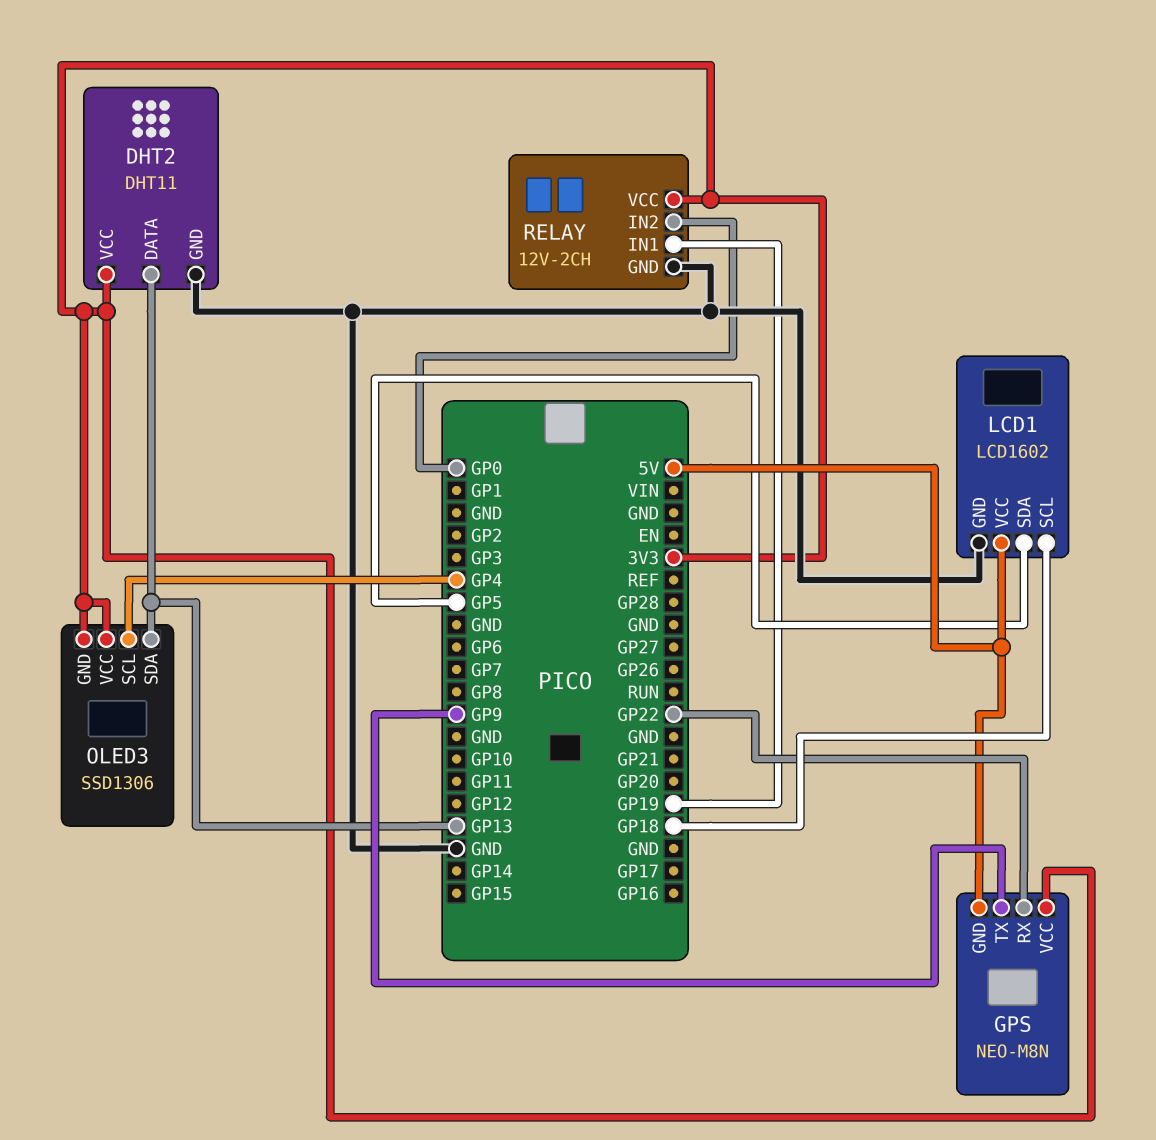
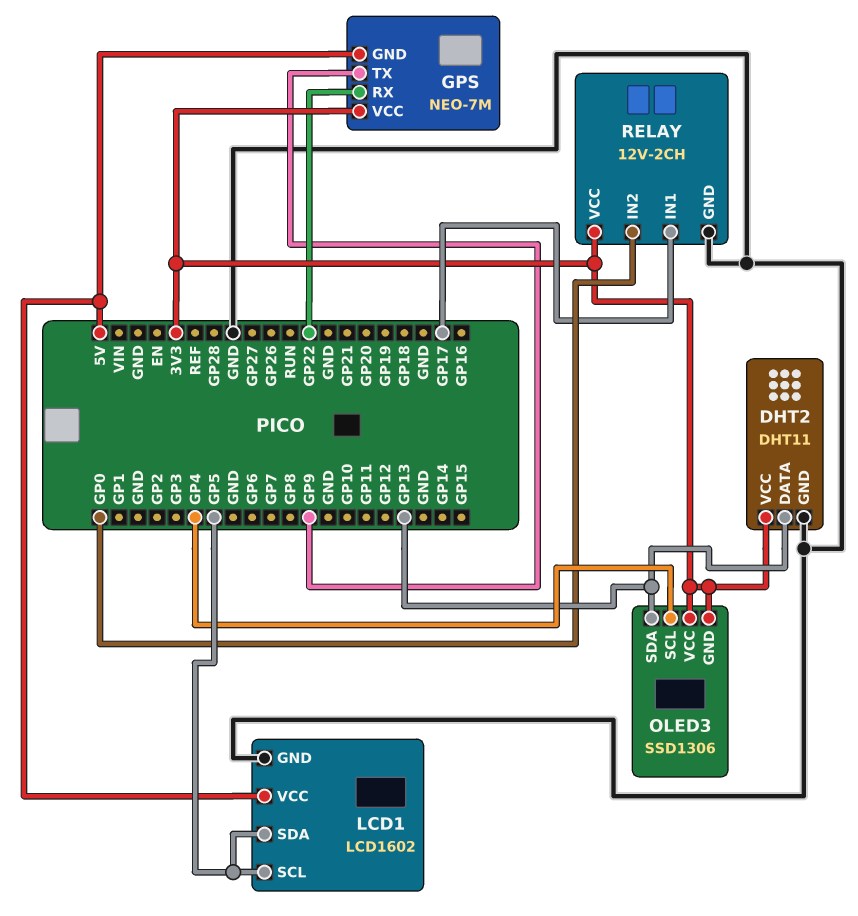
GPS: NEO-M8N -> NEO-7M
LCD1 pin SCL: GP18 -> GP5
RELAY pin IN1: GP19 -> GP17

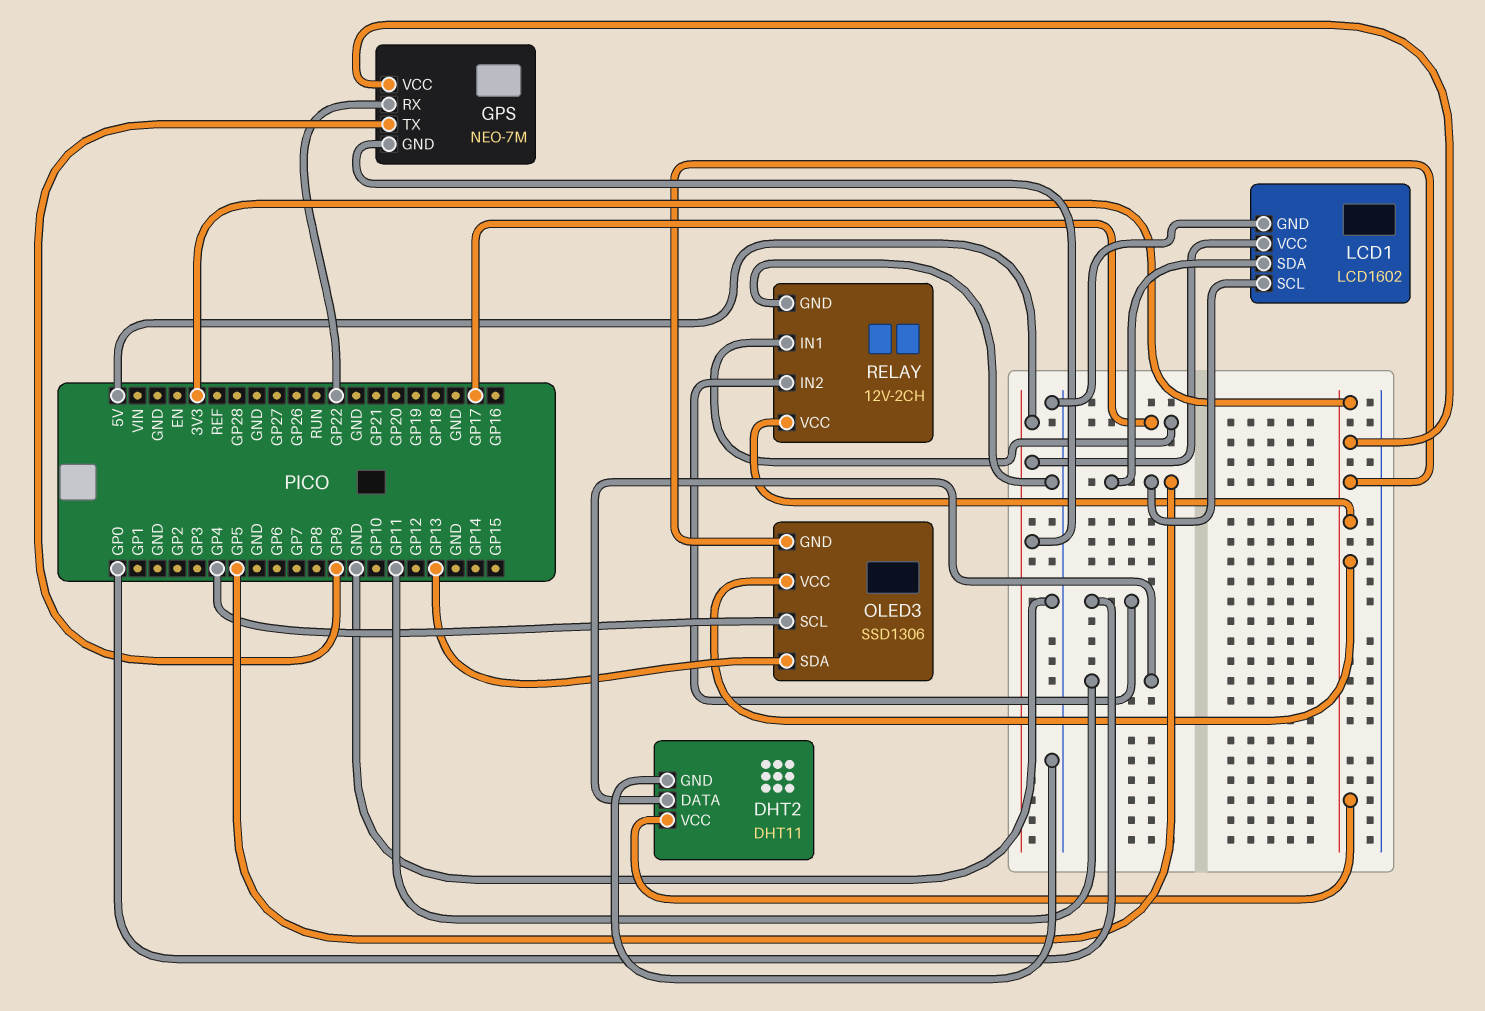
DHT2 pin DATA: GP13 -> GP11

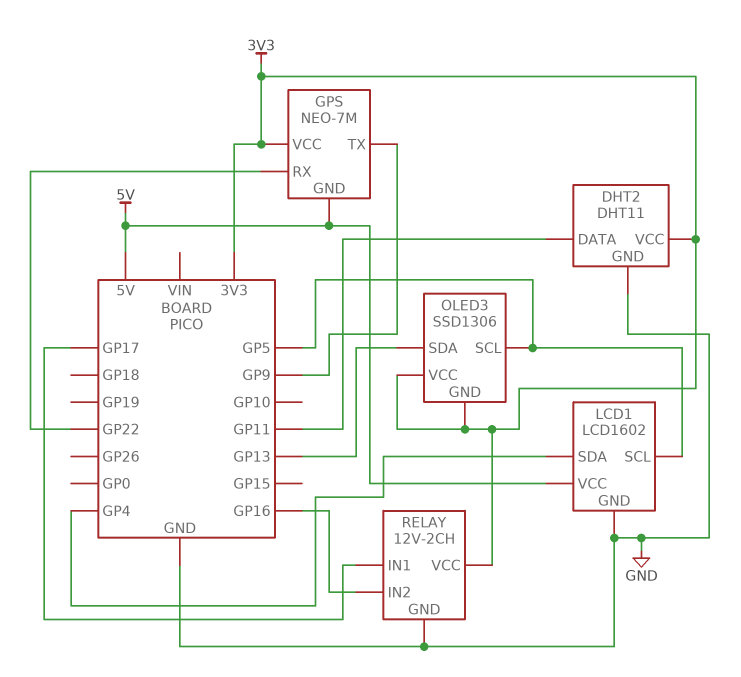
LCD1 pin SDA: GP5 -> GP4
OLED3 pin SCL: GP4 -> GP5
RELAY pin IN2: GP0 -> GP16

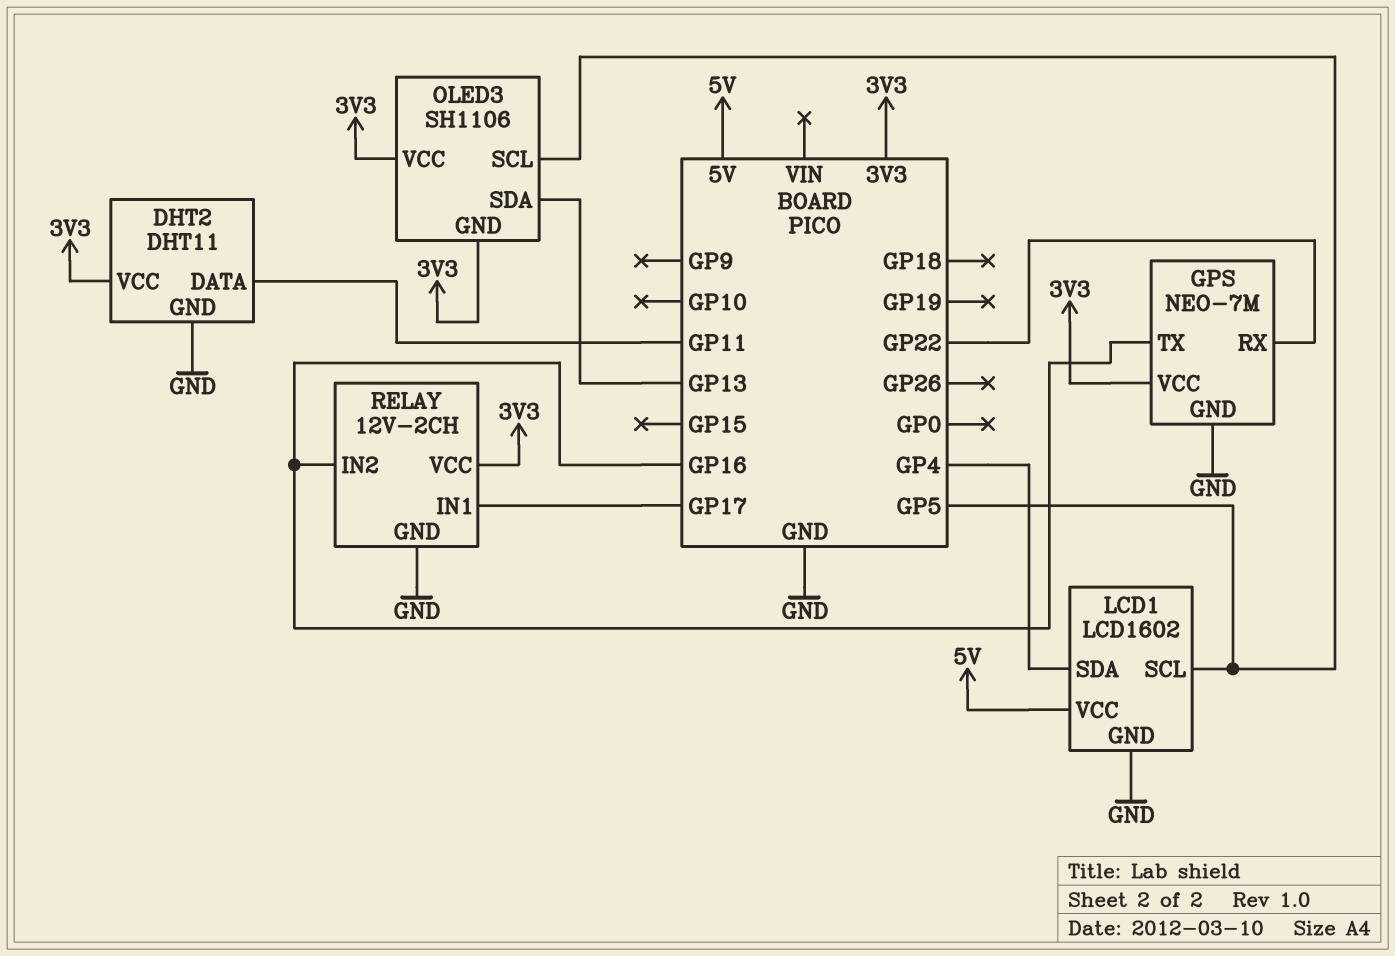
GPS pin GND: 5V -> GND
GPS pin TX: GP9 -> GP16
OLED3: SSD1306 -> SH1106

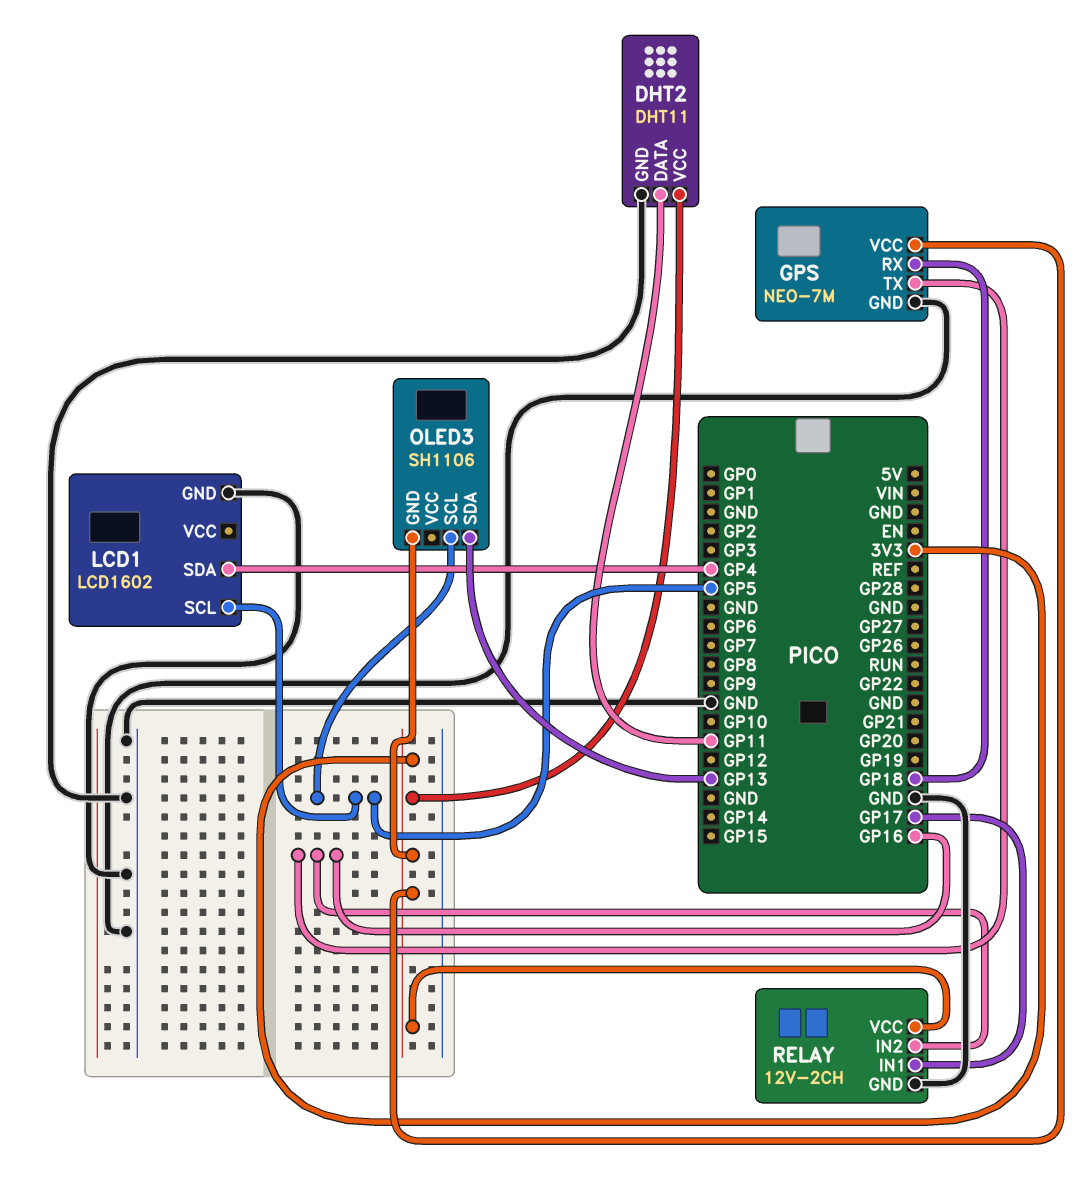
GPS pin RX: GP22 -> GP18
LCD1 pin VCC: 5V -> none
OLED3 pin VCC: 3V3 -> none

